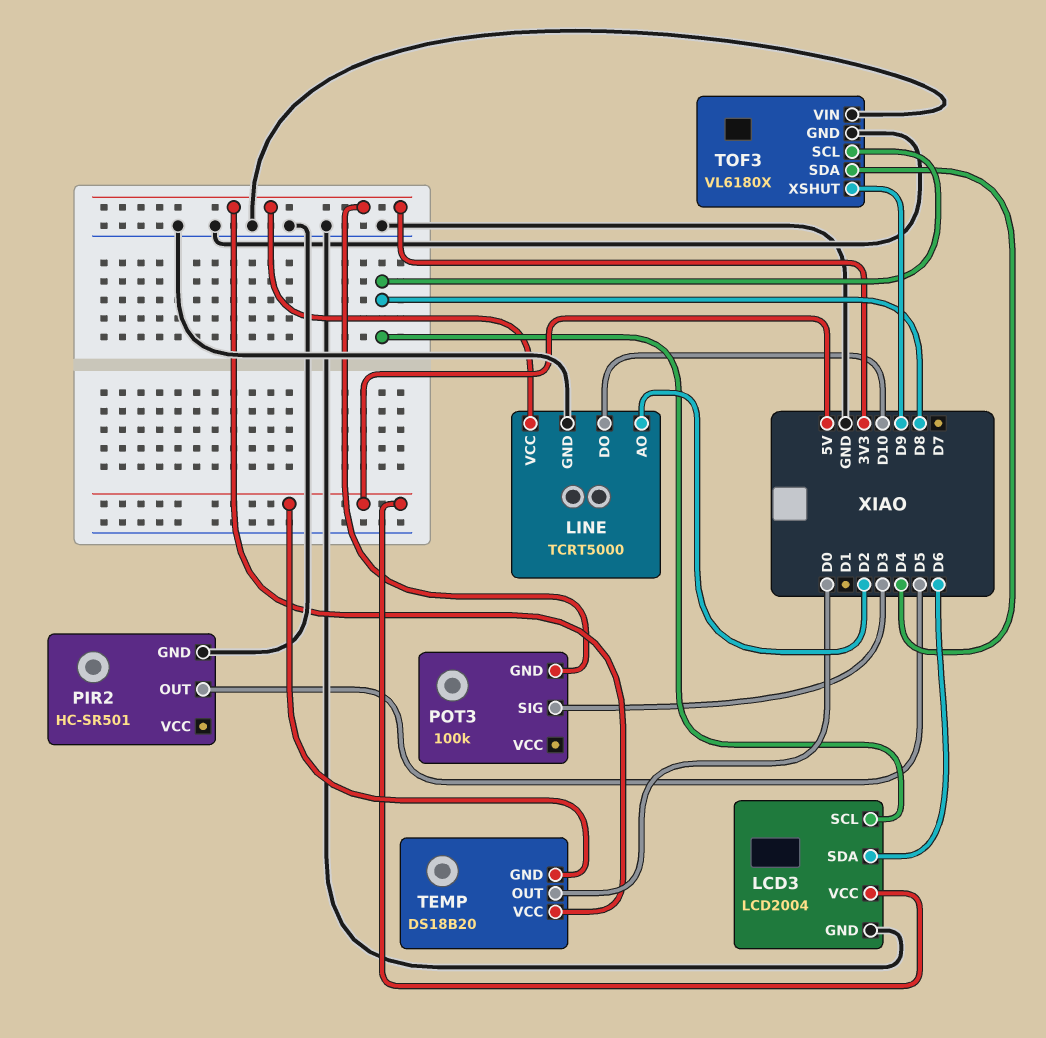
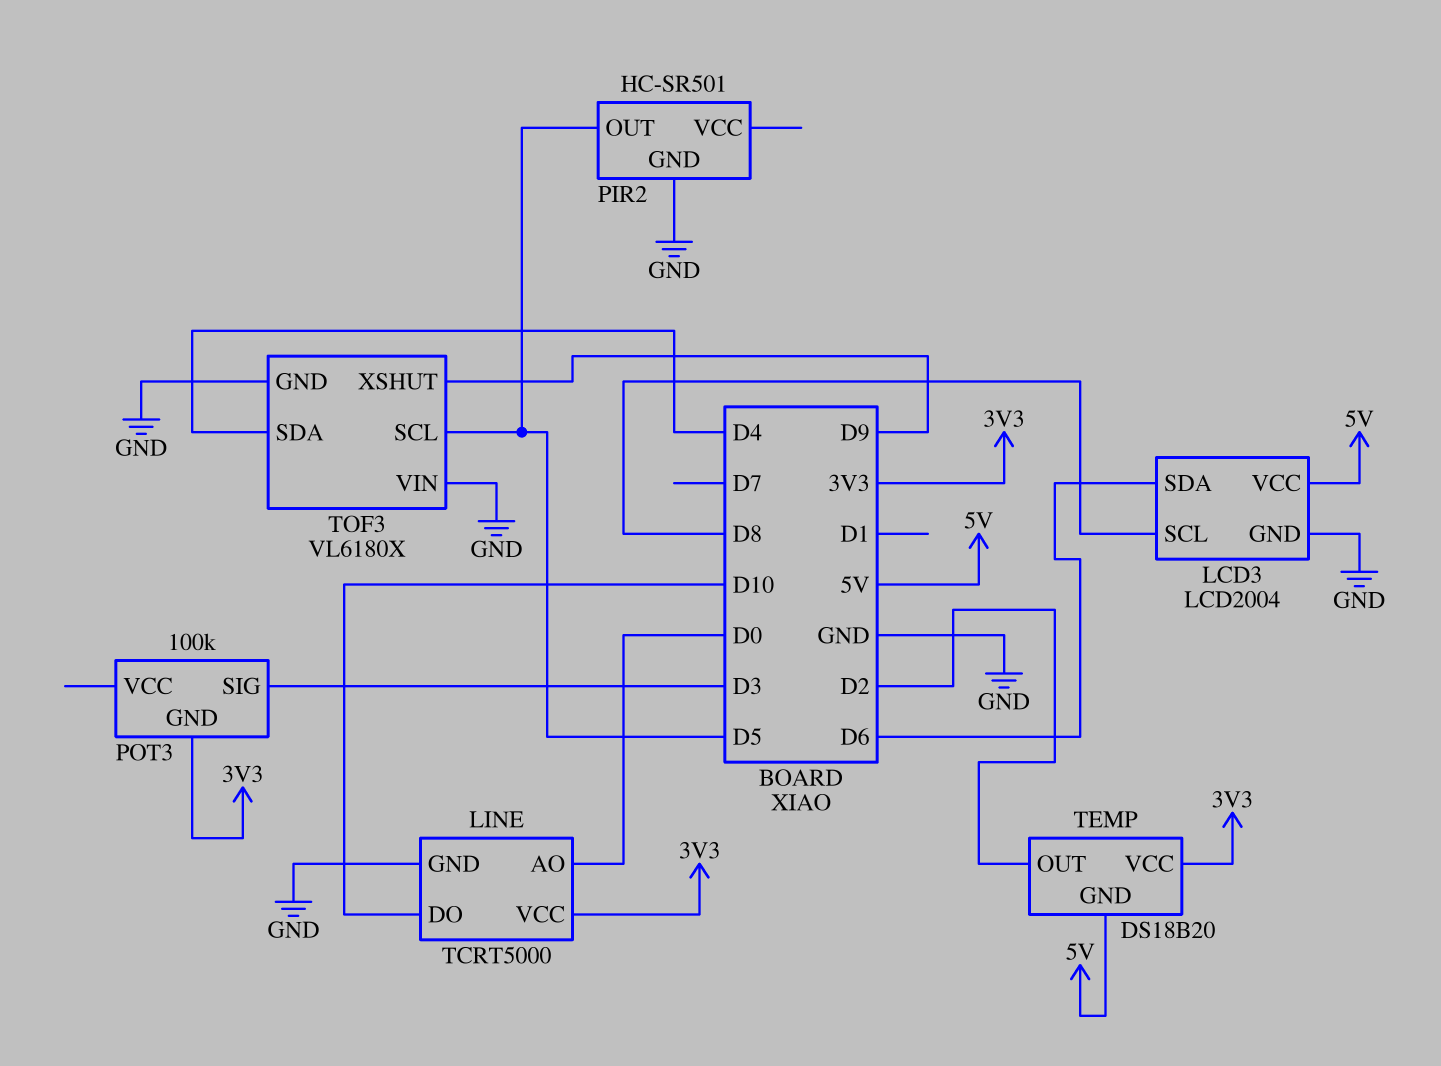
LINE pin AO: D2 -> D0
TEMP pin OUT: D0 -> D2
TOF3 pin SCL: D8 -> D5

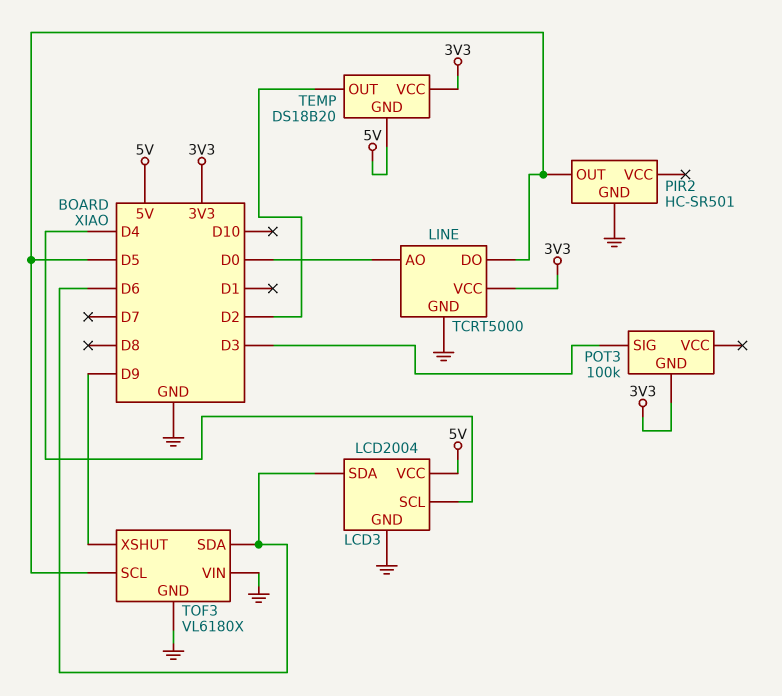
LCD3 pin SCL: D8 -> D4
LINE pin DO: D10 -> D5
TOF3 pin SDA: D4 -> D6

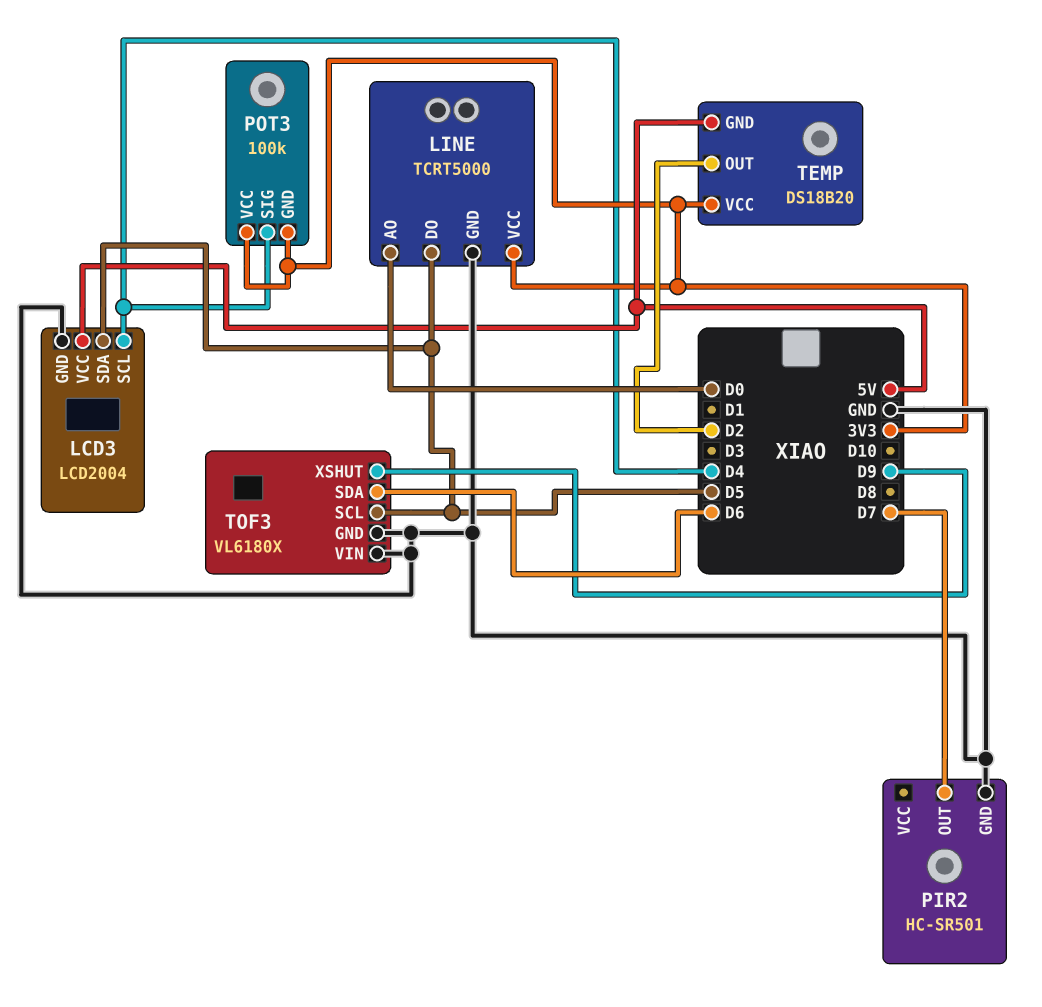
LCD3 pin SDA: D6 -> D5
PIR2 pin OUT: D5 -> D7
POT3 pin SIG: D3 -> D4
POT3 pin VCC: none -> 3V3

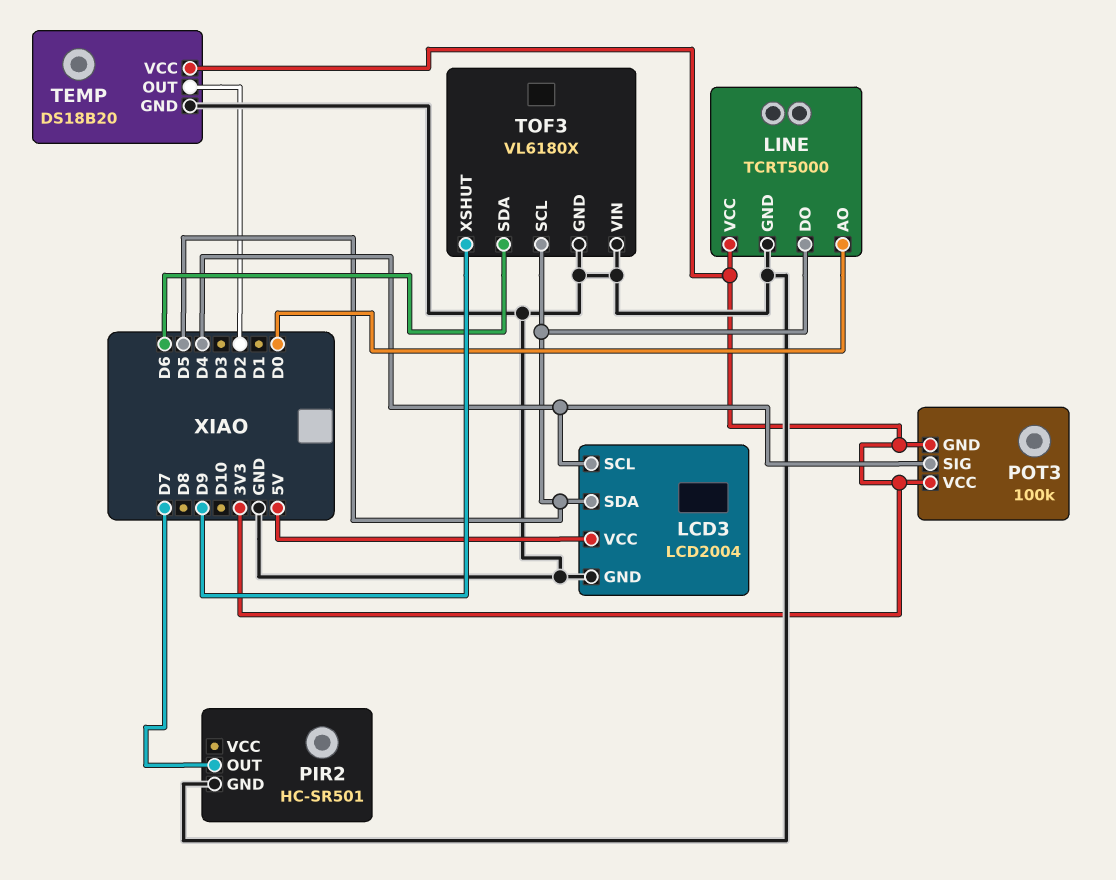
TEMP pin GND: 5V -> GND

